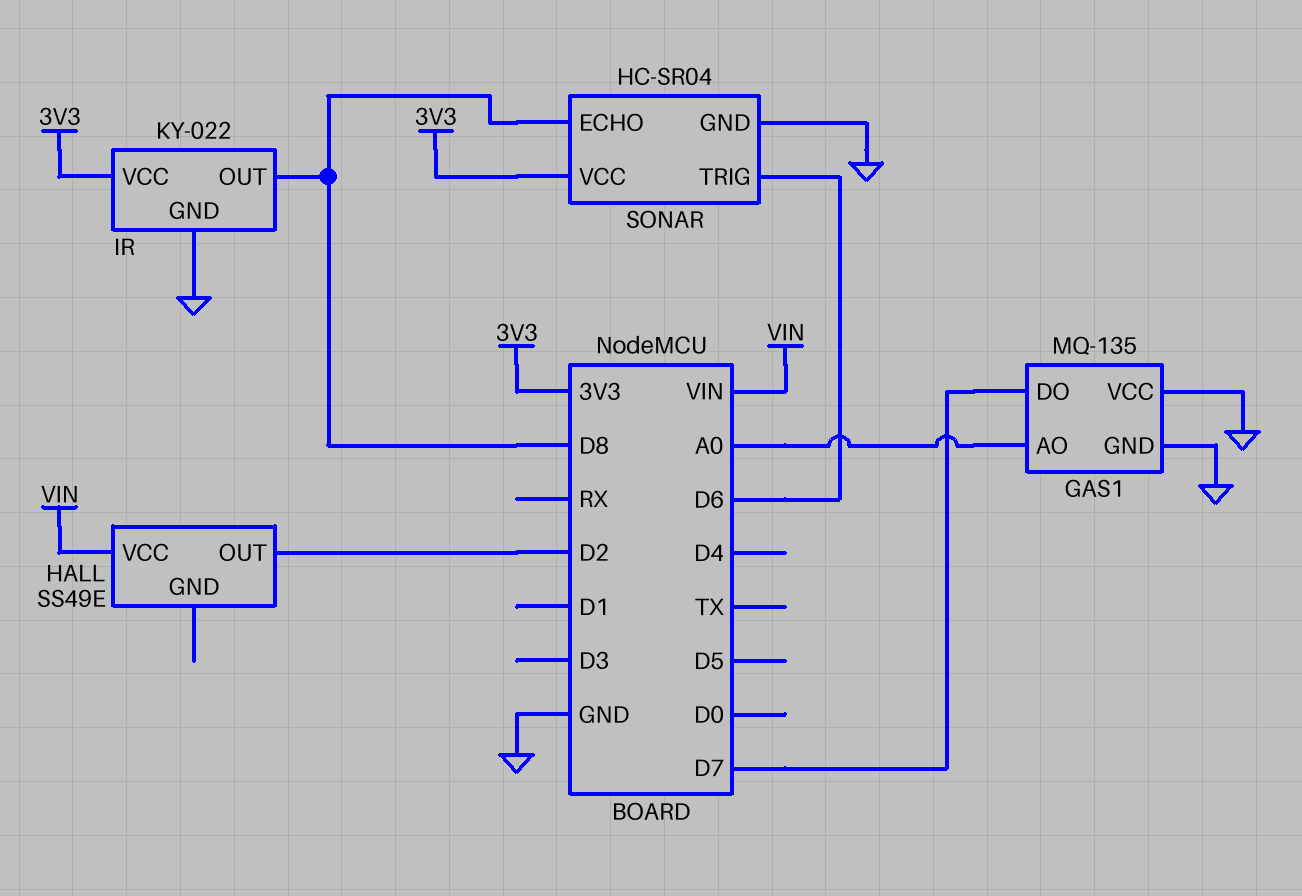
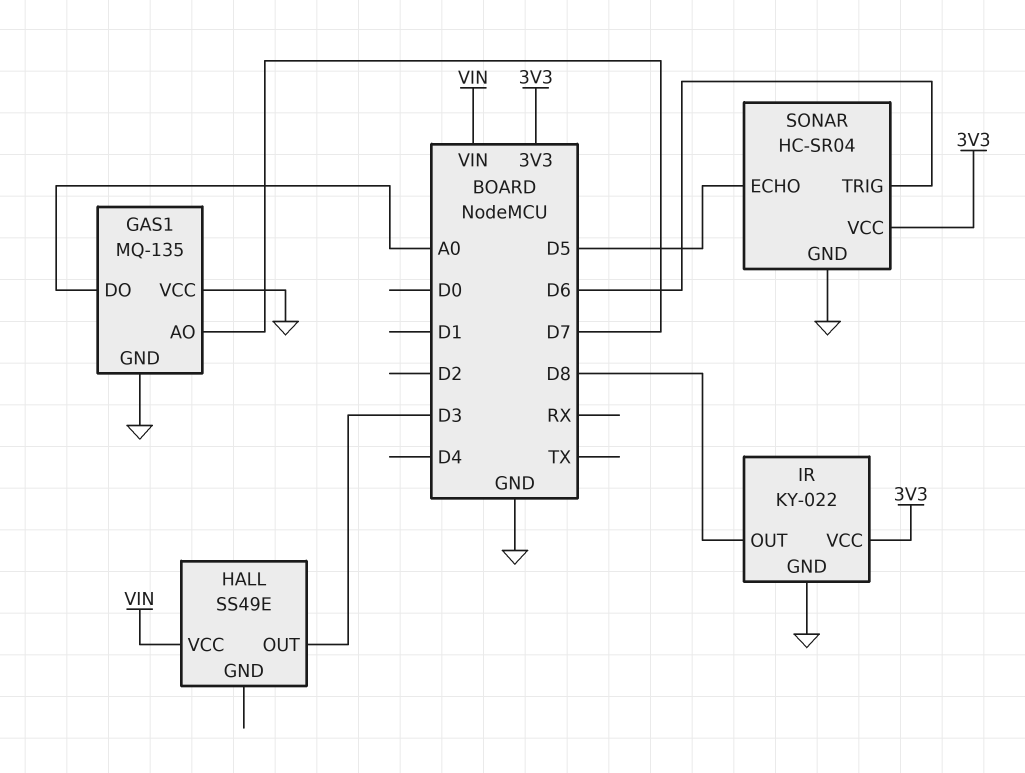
GAS1 pin AO: A0 -> D7
GAS1 pin DO: D7 -> A0
HALL pin OUT: D2 -> D3
SONAR pin ECHO: D8 -> D5

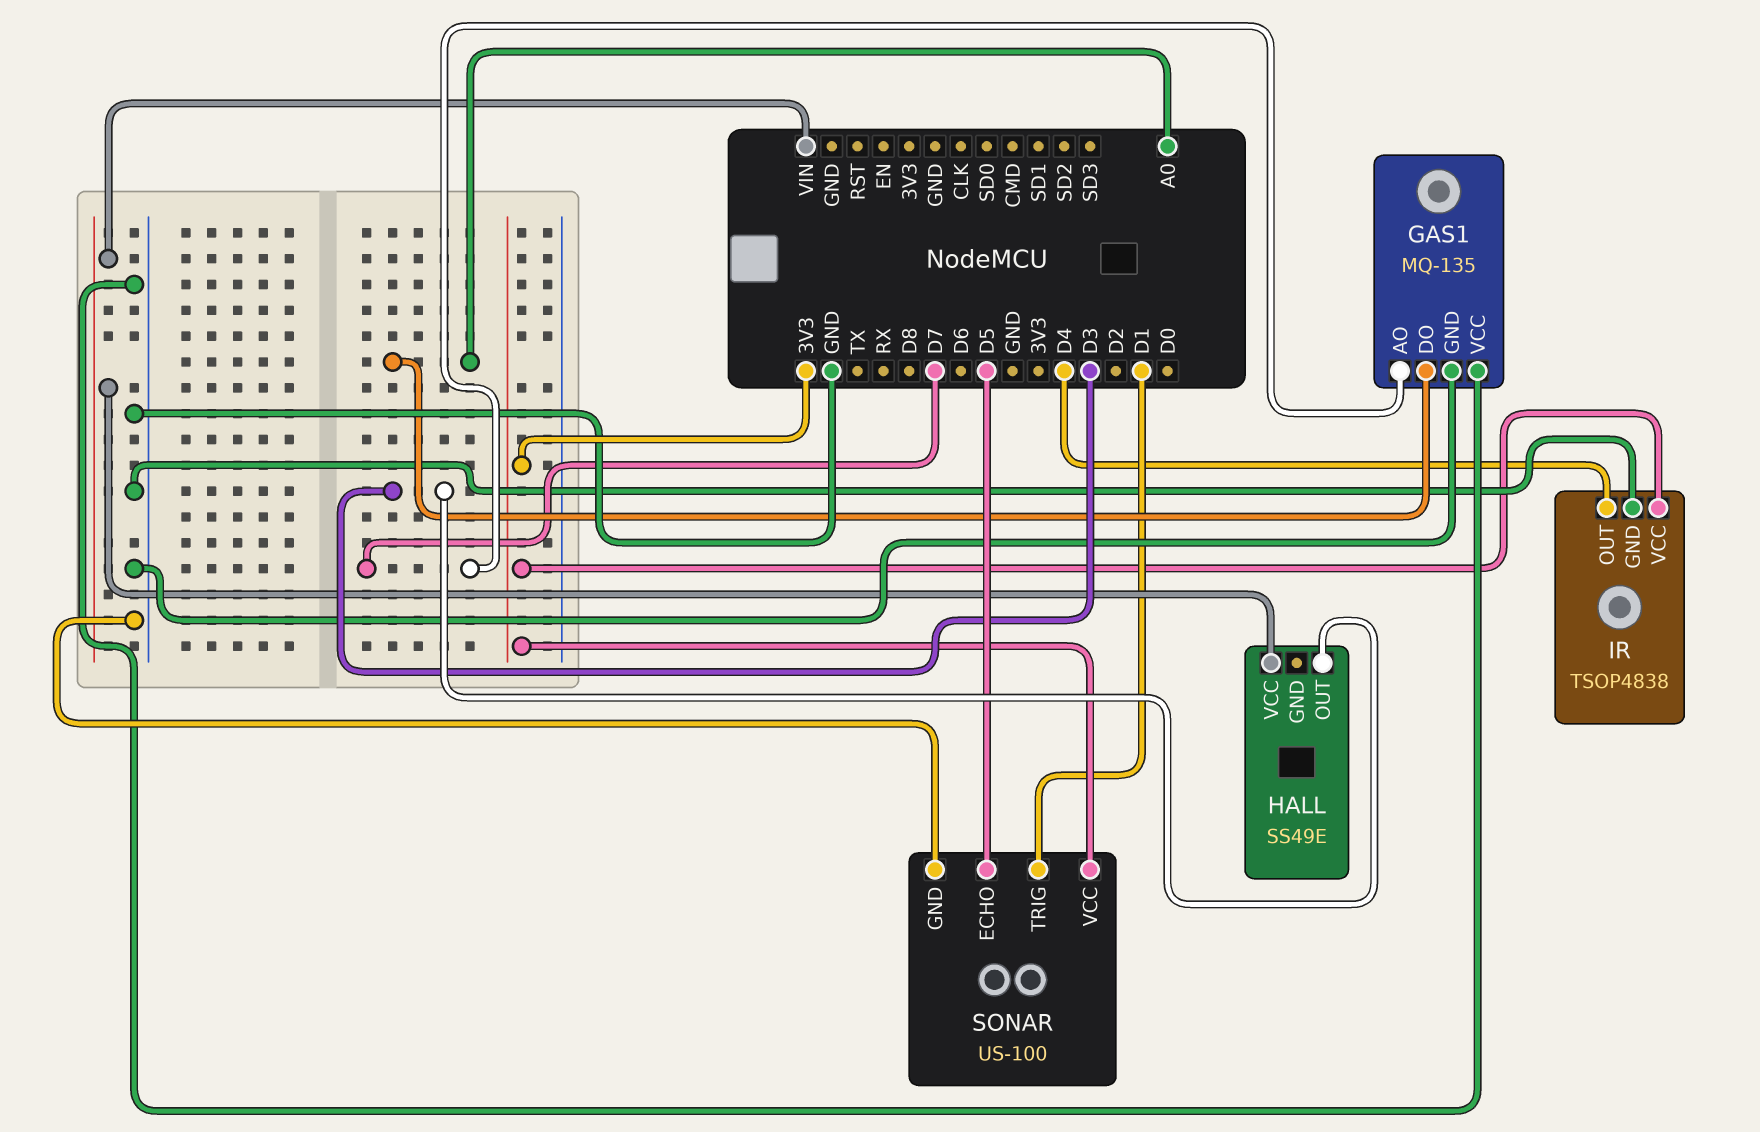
IR: KY-022 -> TSOP4838
IR pin OUT: D8 -> D4
SONAR: HC-SR04 -> US-100
SONAR pin TRIG: D6 -> D1

